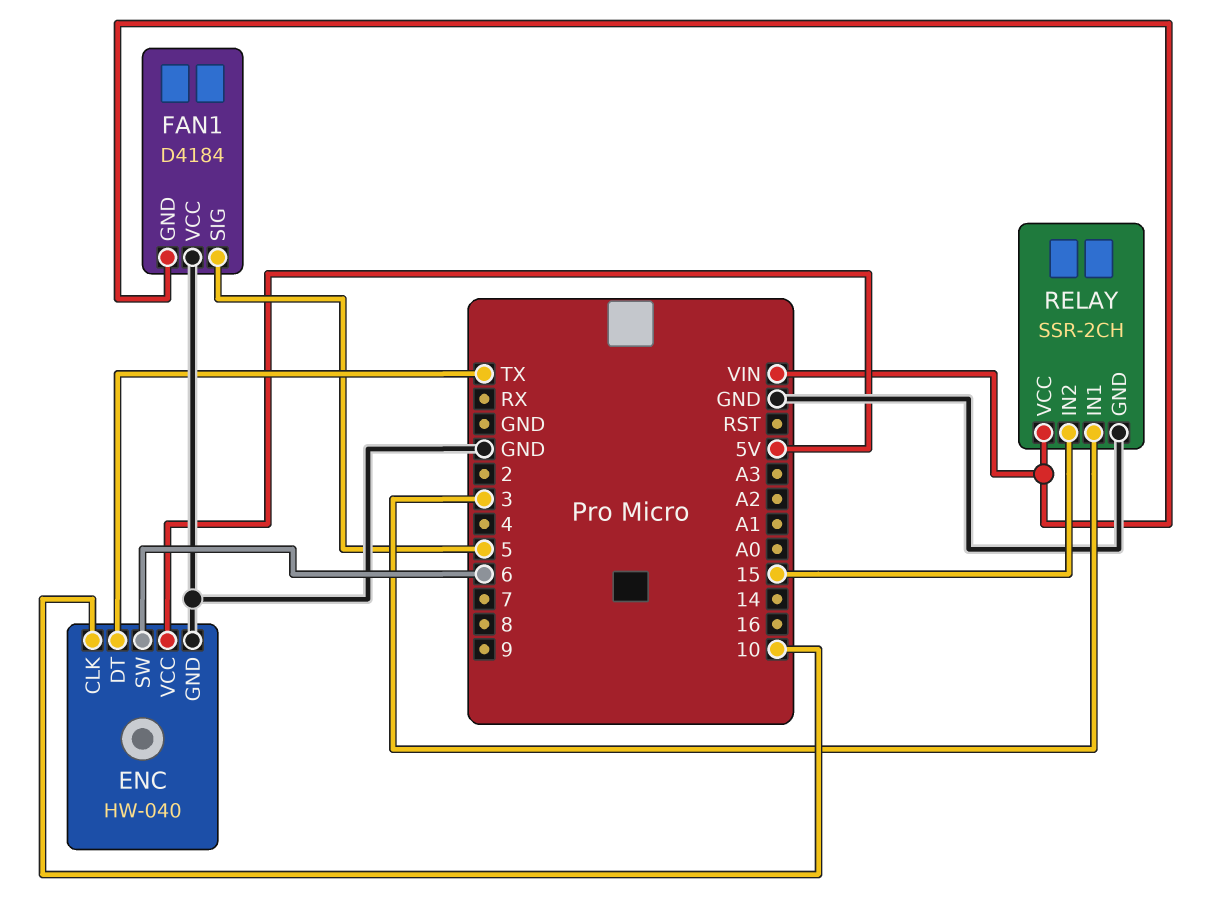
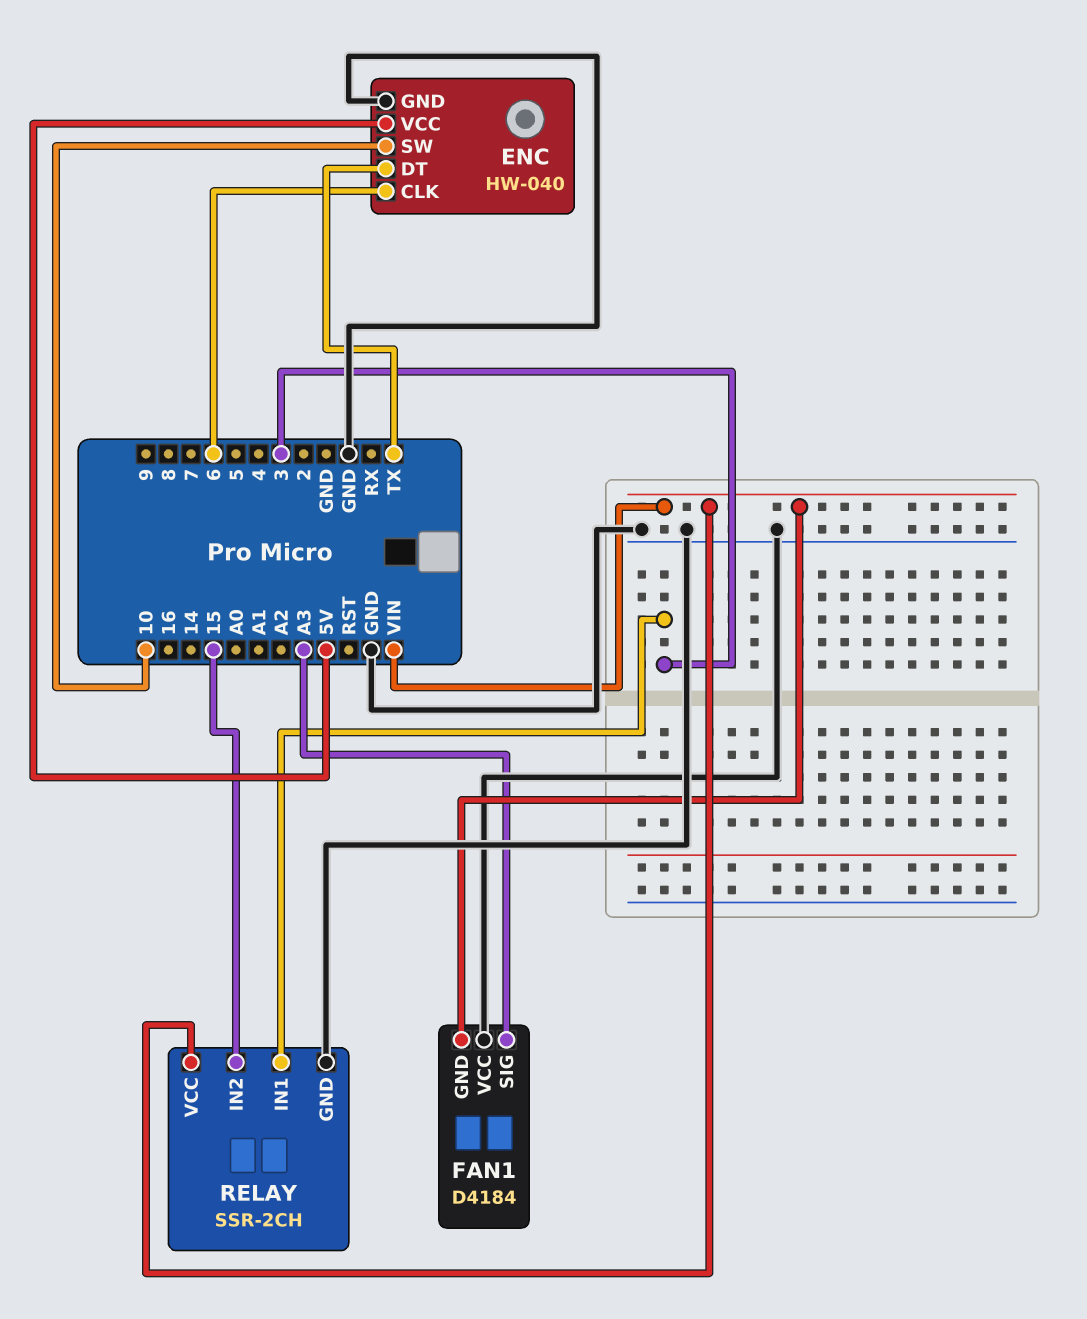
ENC pin CLK: 10 -> 6
ENC pin SW: 6 -> 10
FAN1 pin SIG: 5 -> A3

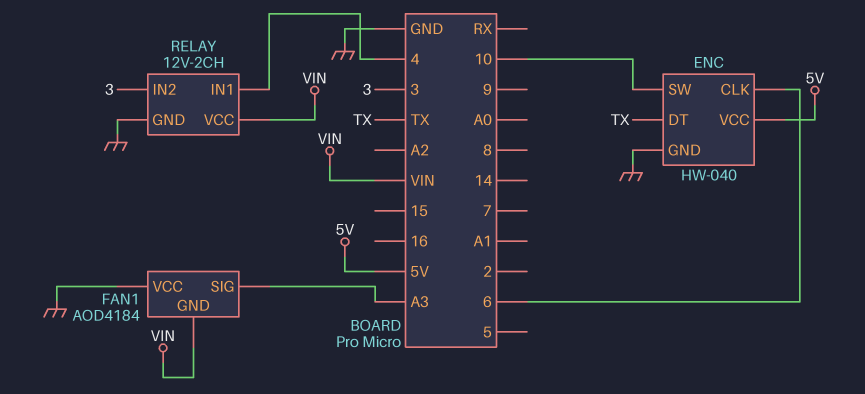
FAN1: D4184 -> AOD4184
RELAY: SSR-2CH -> 12V-2CH
RELAY pin IN1: 3 -> 4
RELAY pin IN2: 15 -> 3

